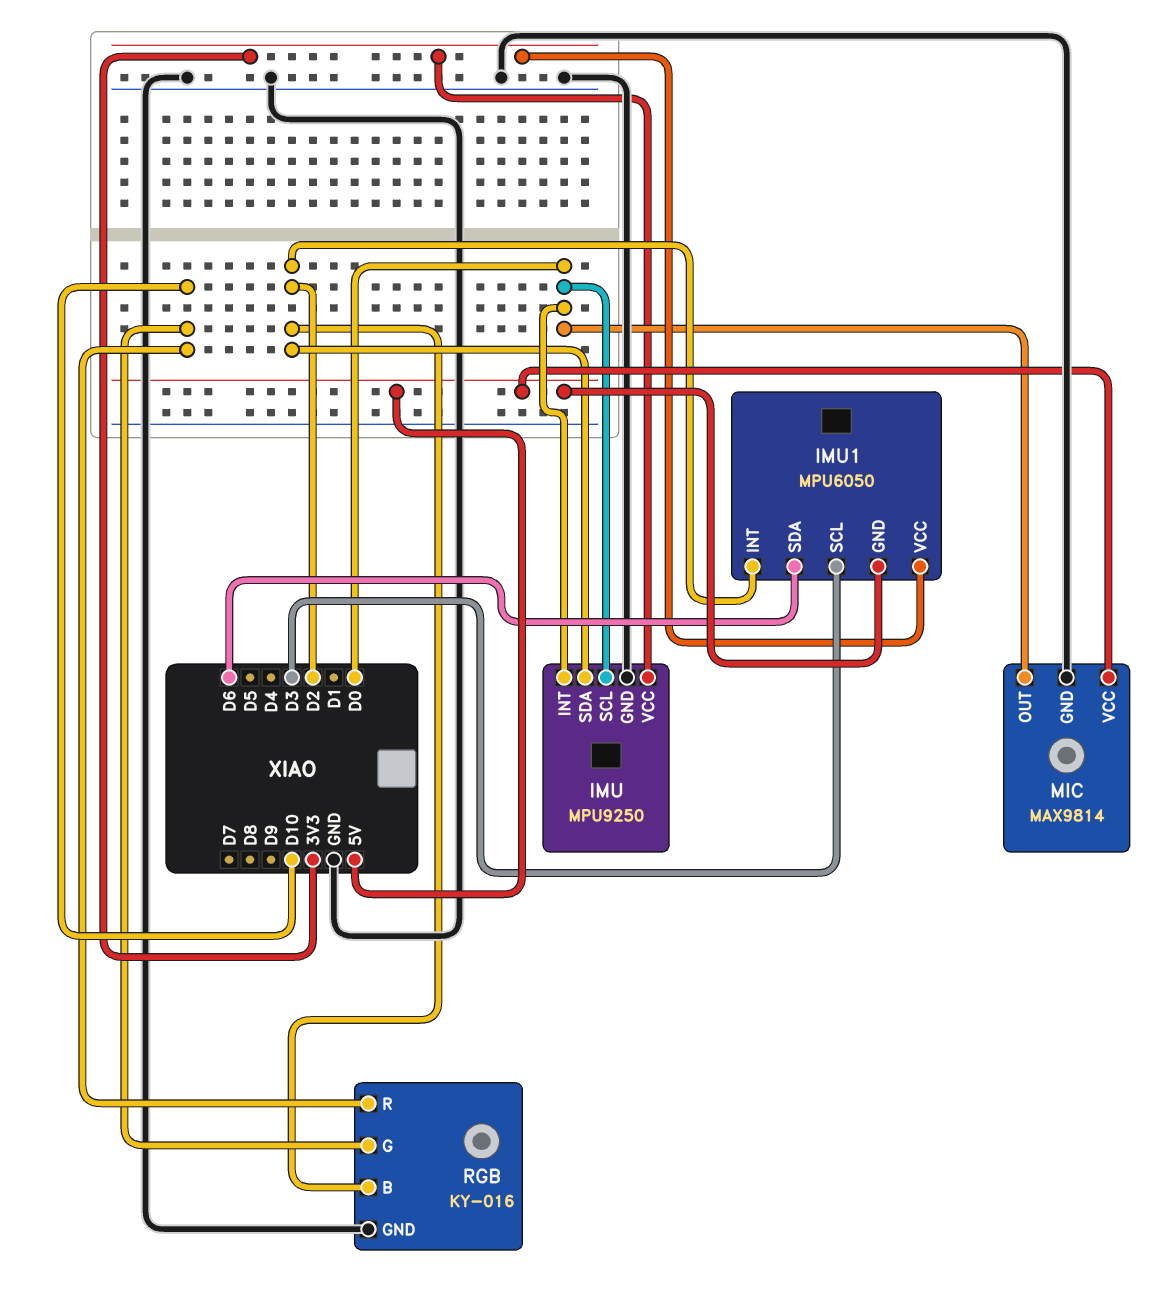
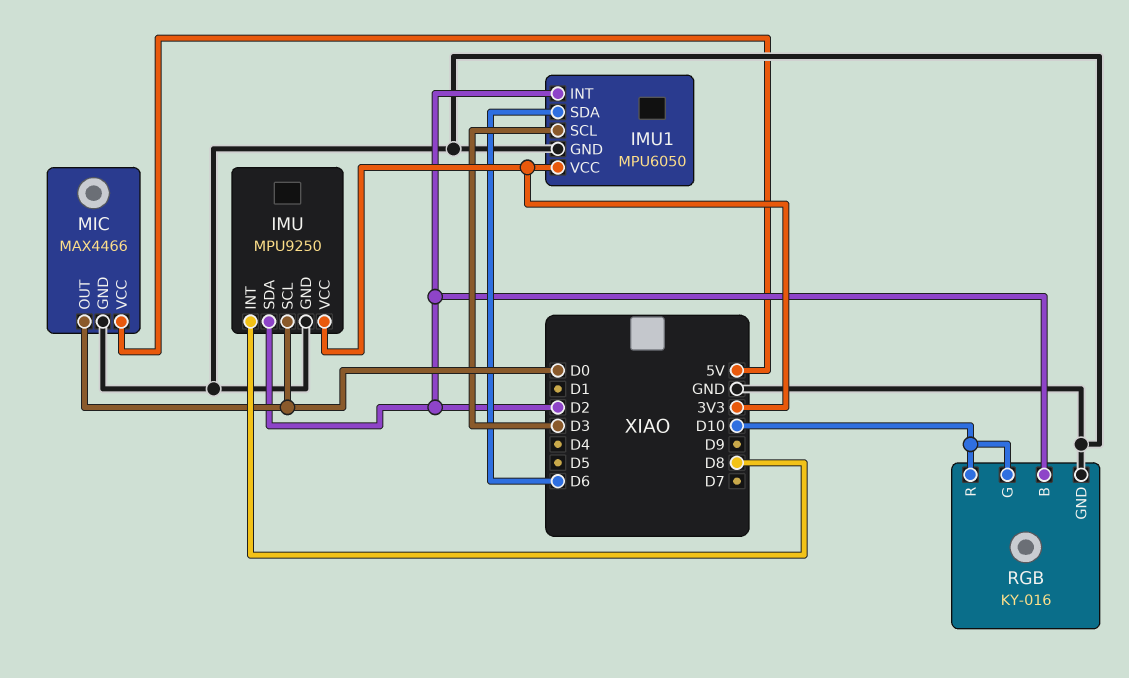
IMU pin INT: D0 -> D8
IMU1 pin GND: 5V -> GND
MIC: MAX9814 -> MAX4466

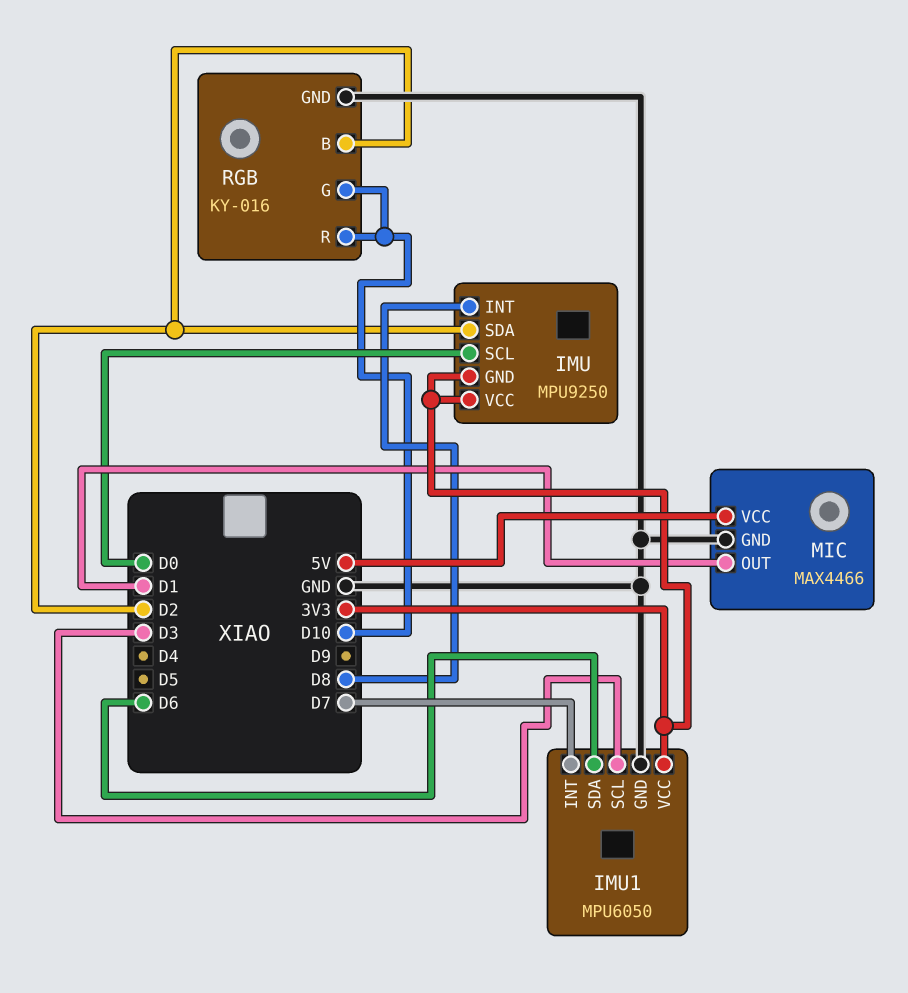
IMU pin GND: GND -> 3V3
IMU1 pin INT: D2 -> D7
MIC pin OUT: D0 -> D1

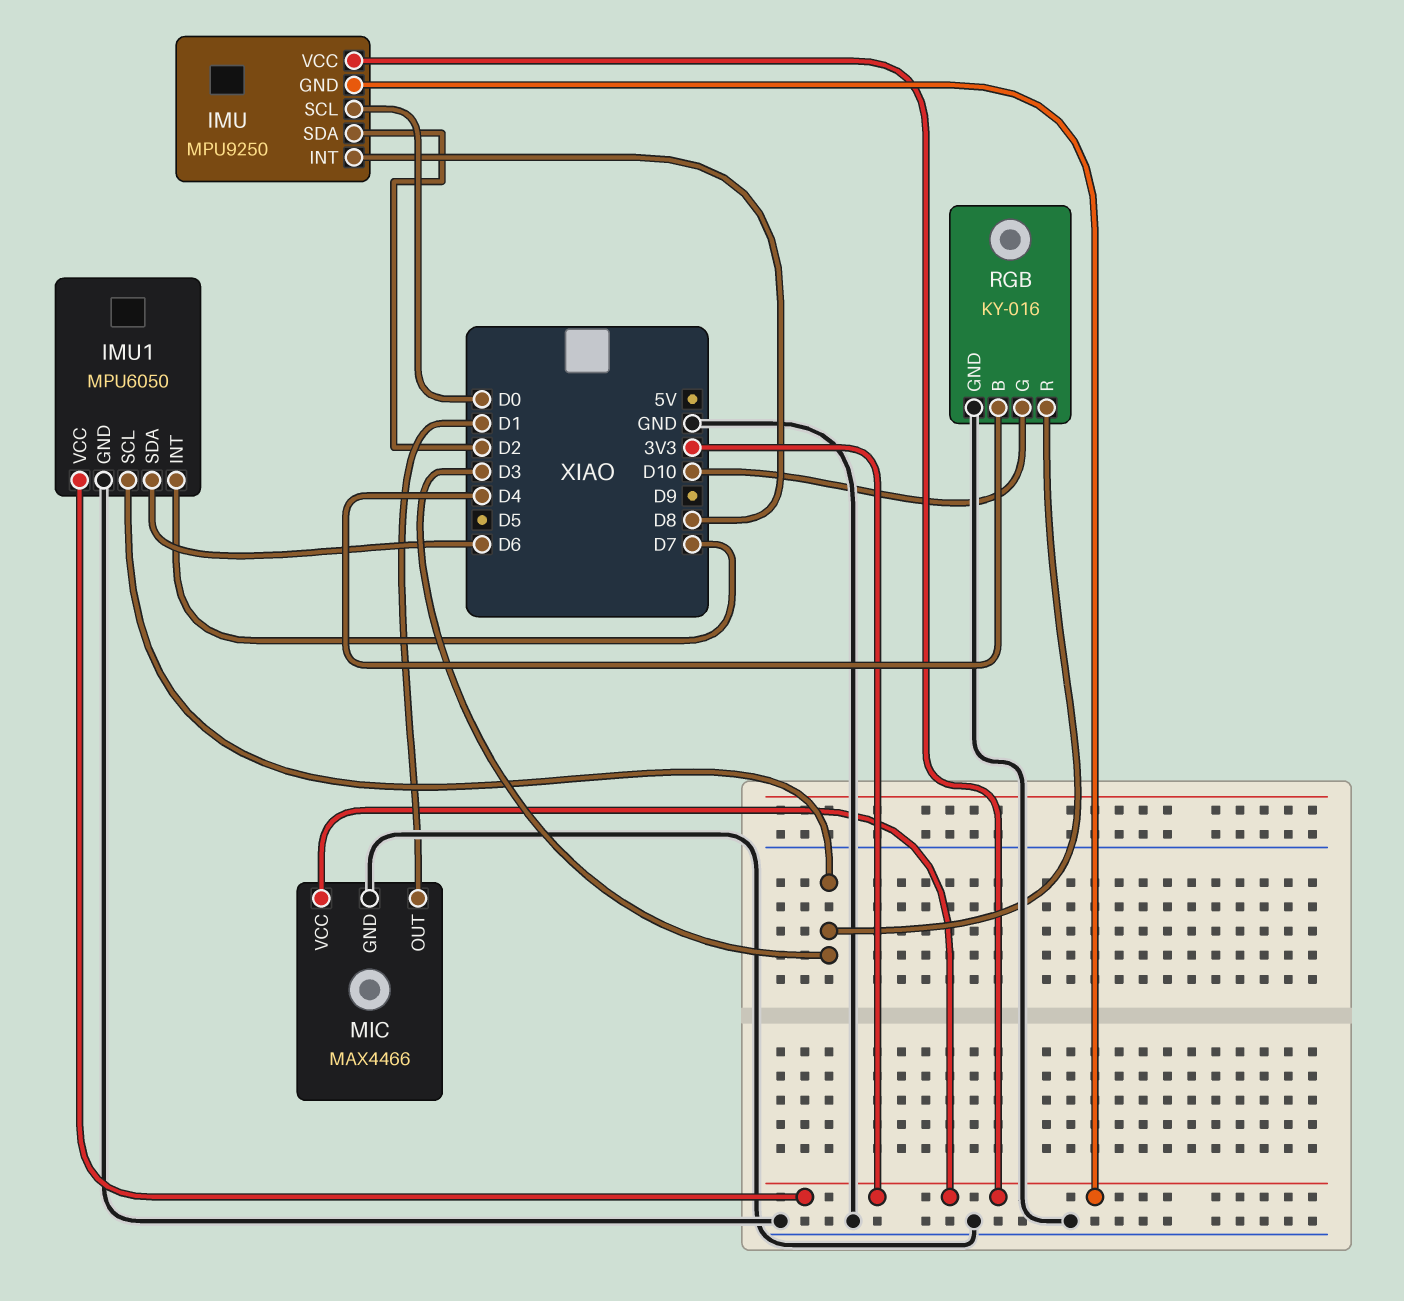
MIC pin VCC: 5V -> 3V3
RGB pin B: D2 -> D4
RGB pin R: D10 -> D3

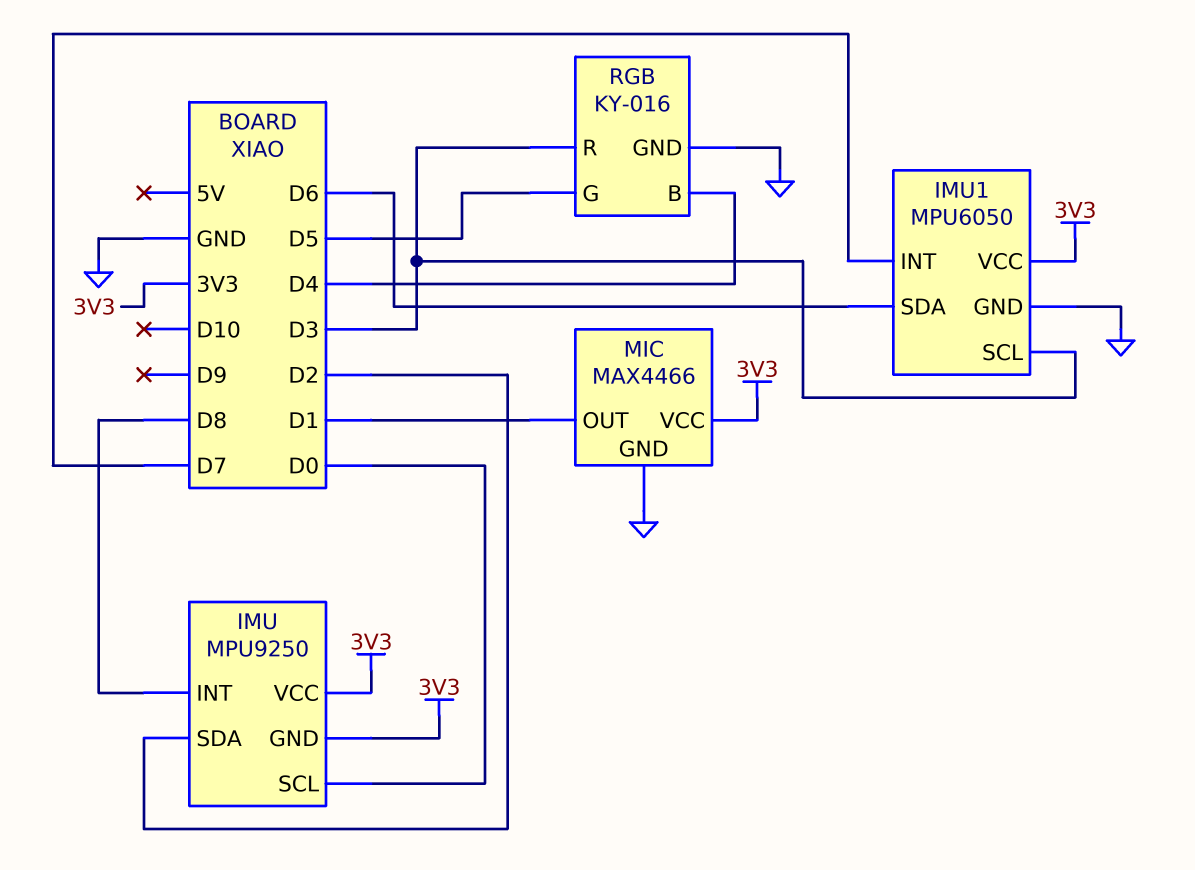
RGB pin G: D10 -> D5

